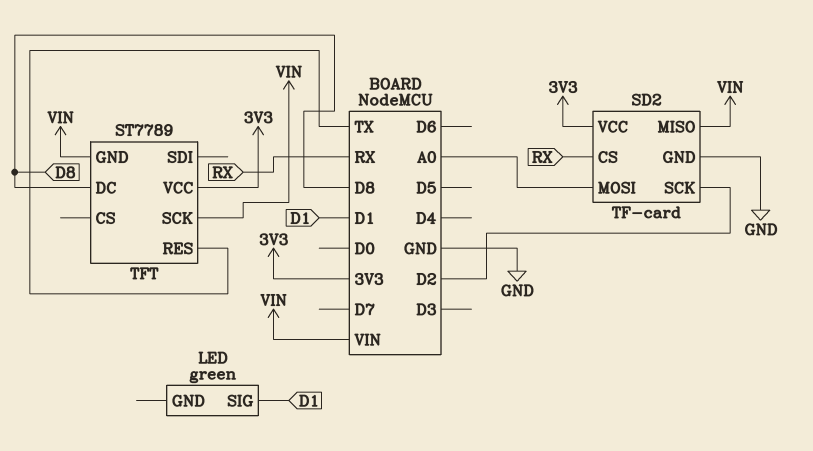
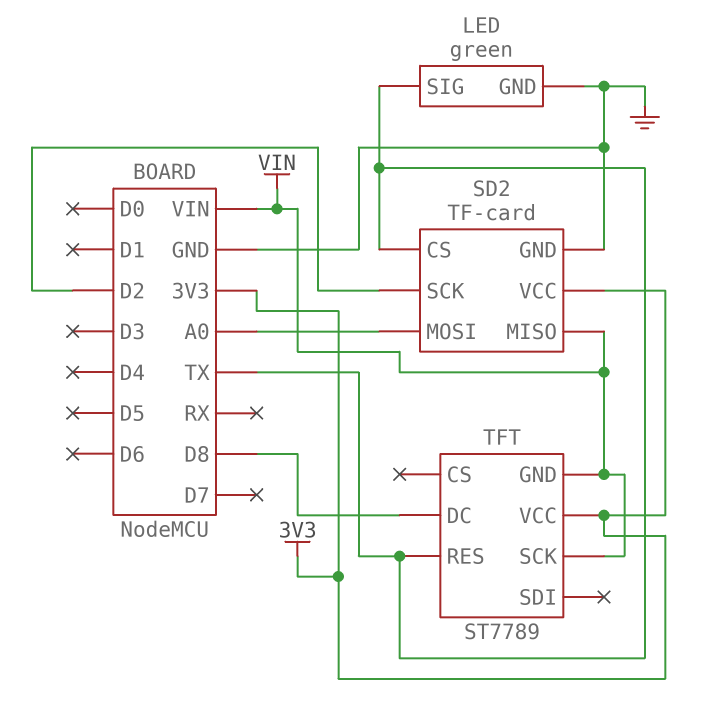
LED pin GND: none -> GND
LED pin SIG: D1 -> TX
SD2 pin CS: RX -> TX

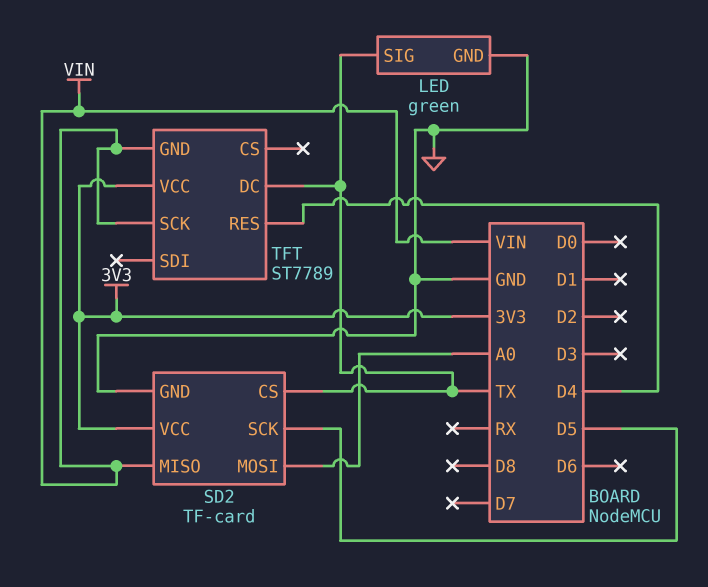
SD2 pin SCK: D2 -> D5
TFT pin DC: D8 -> TX
TFT pin RES: TX -> D4

